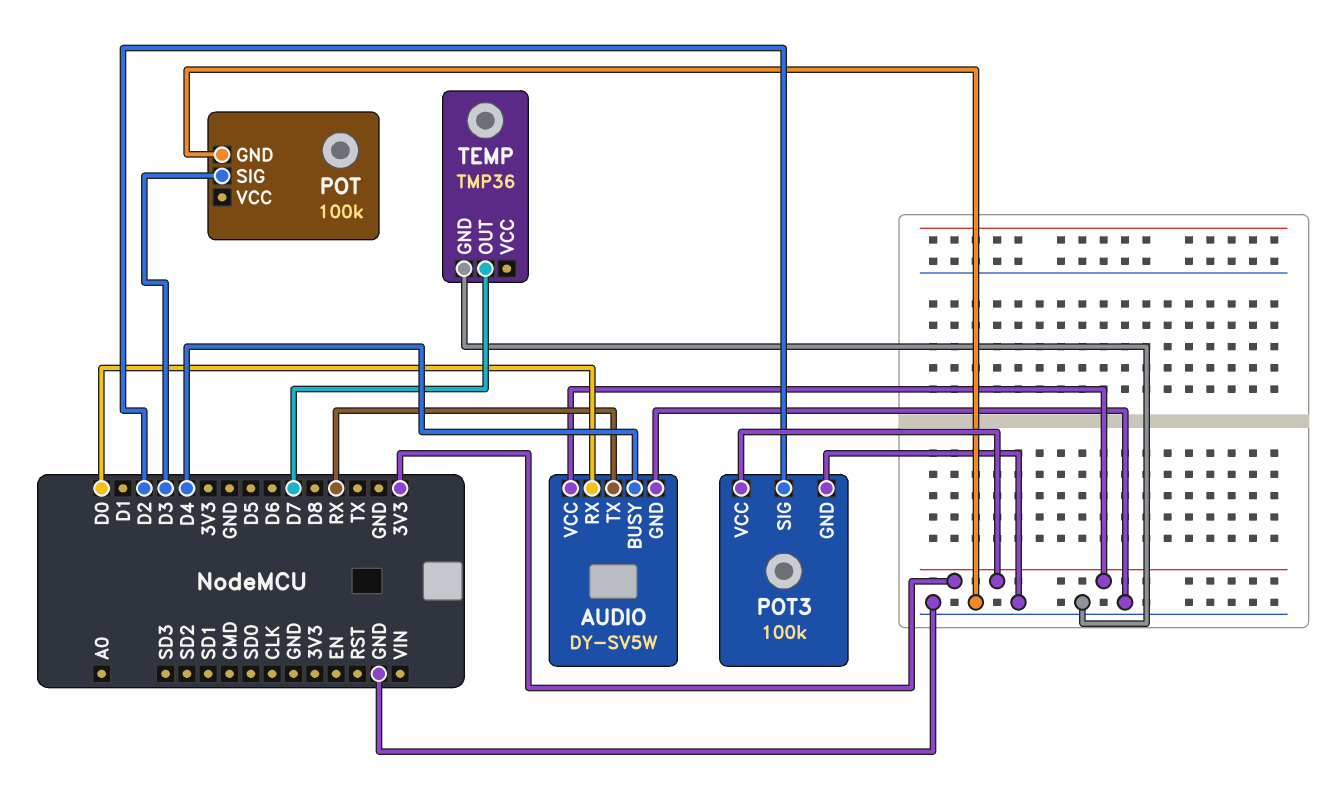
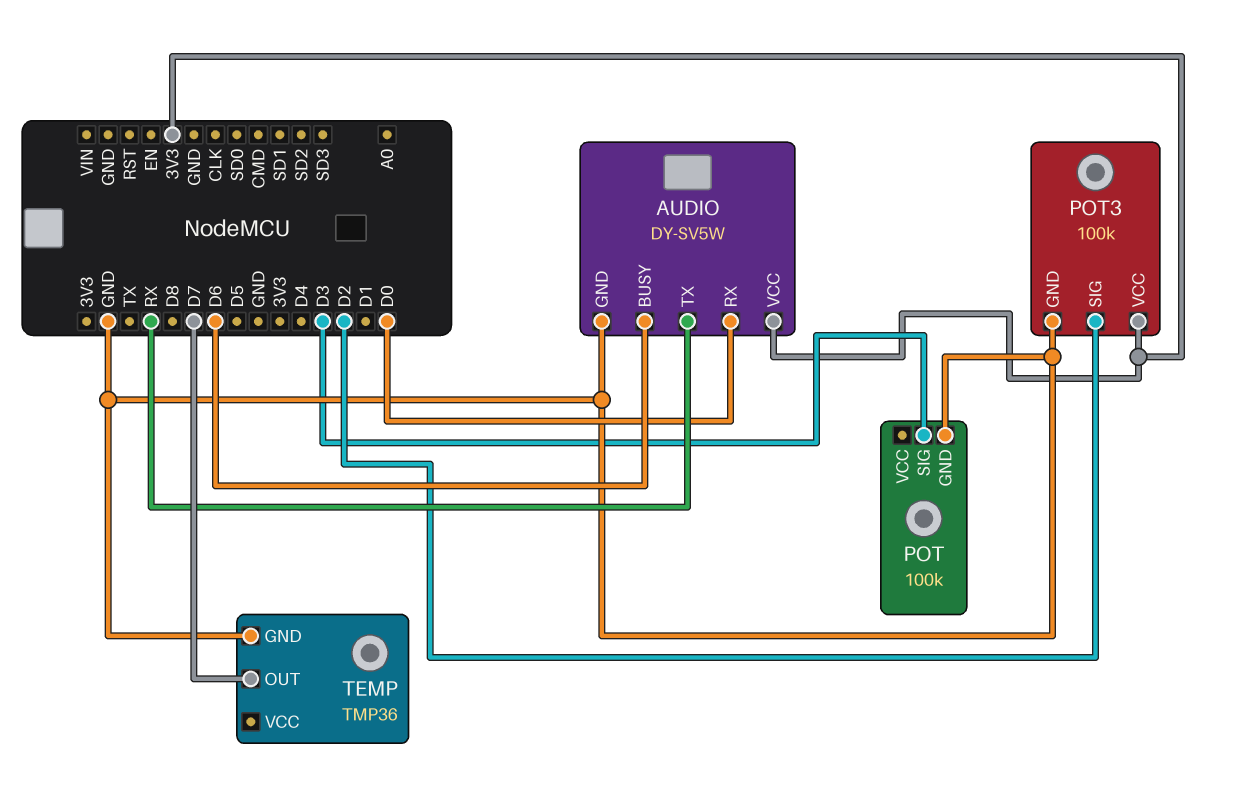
AUDIO pin BUSY: D4 -> D6

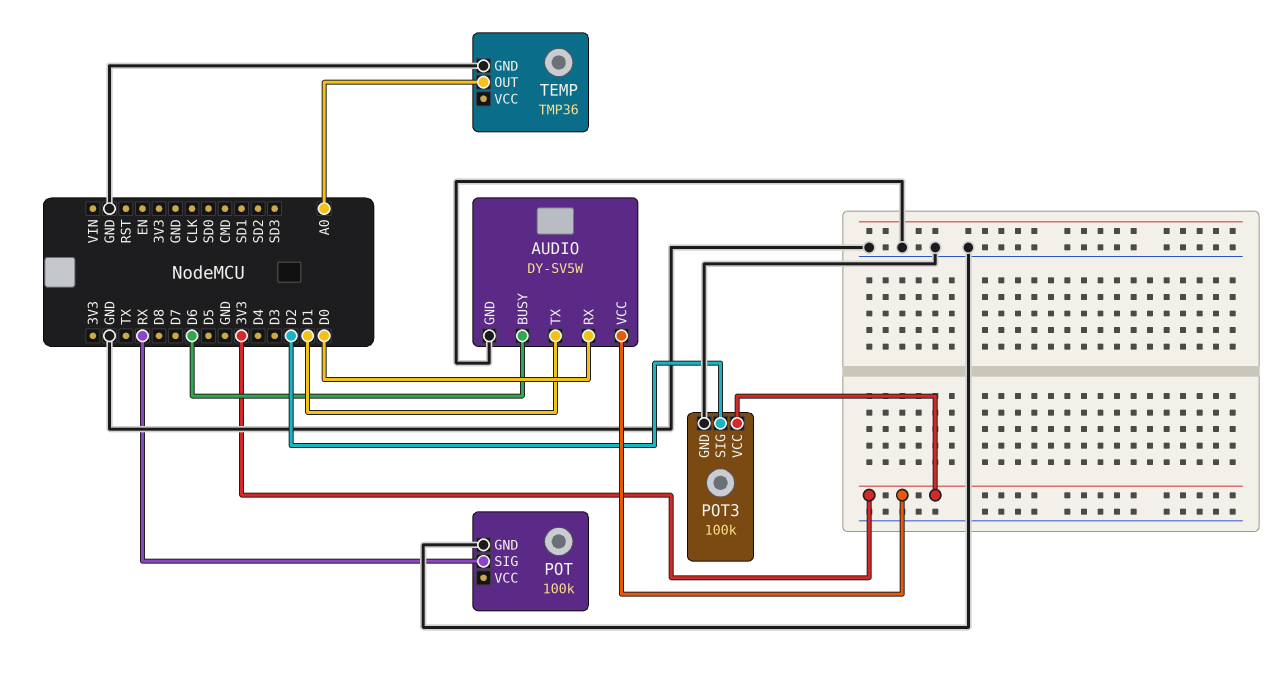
AUDIO pin TX: RX -> D1
POT pin SIG: D3 -> RX
TEMP pin OUT: D7 -> A0

